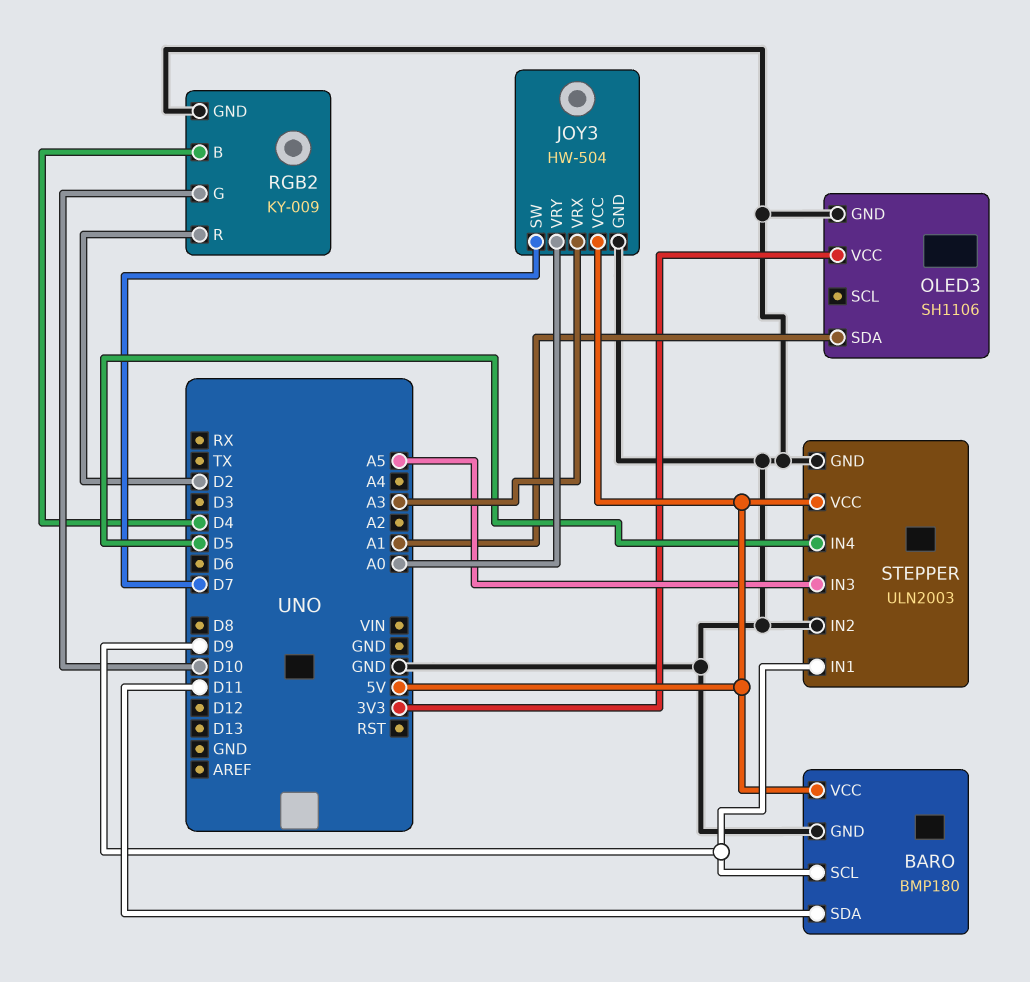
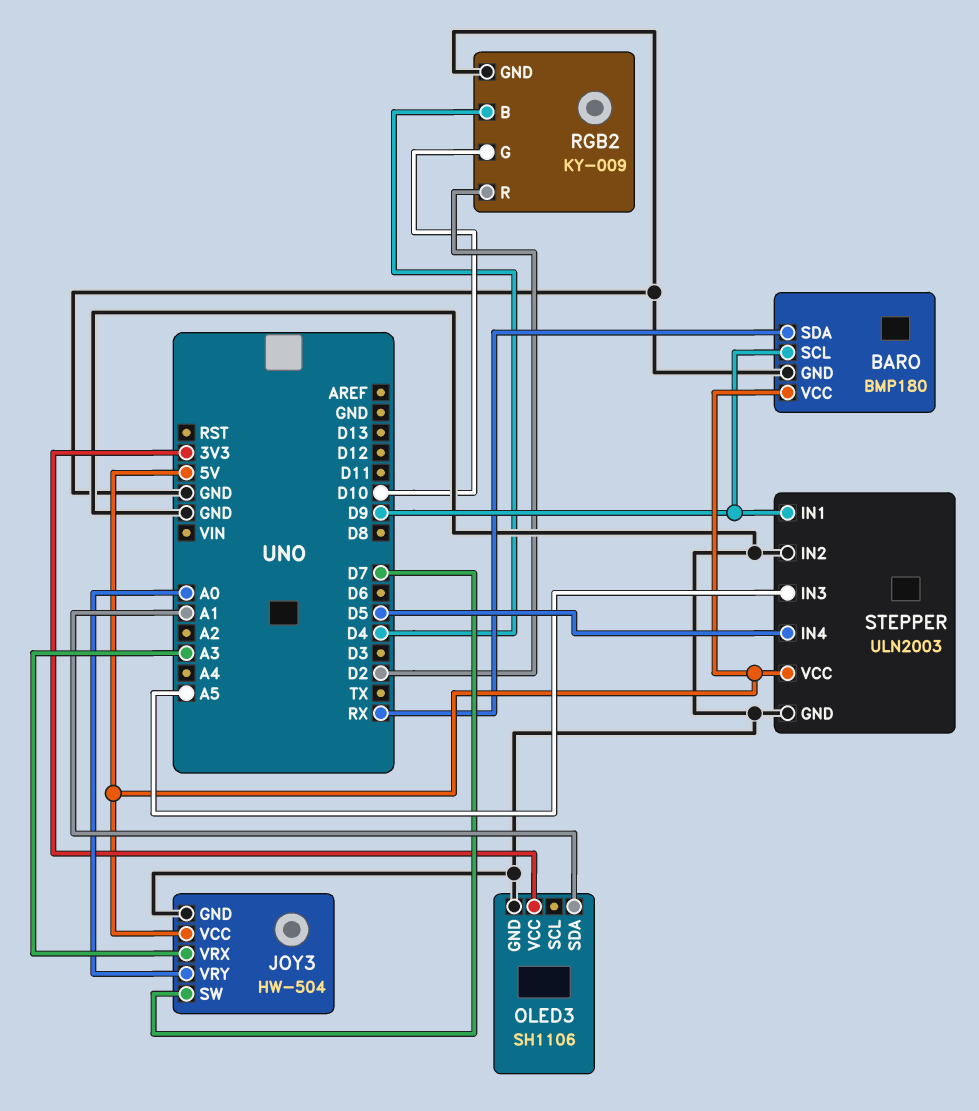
BARO pin SDA: D11 -> RX

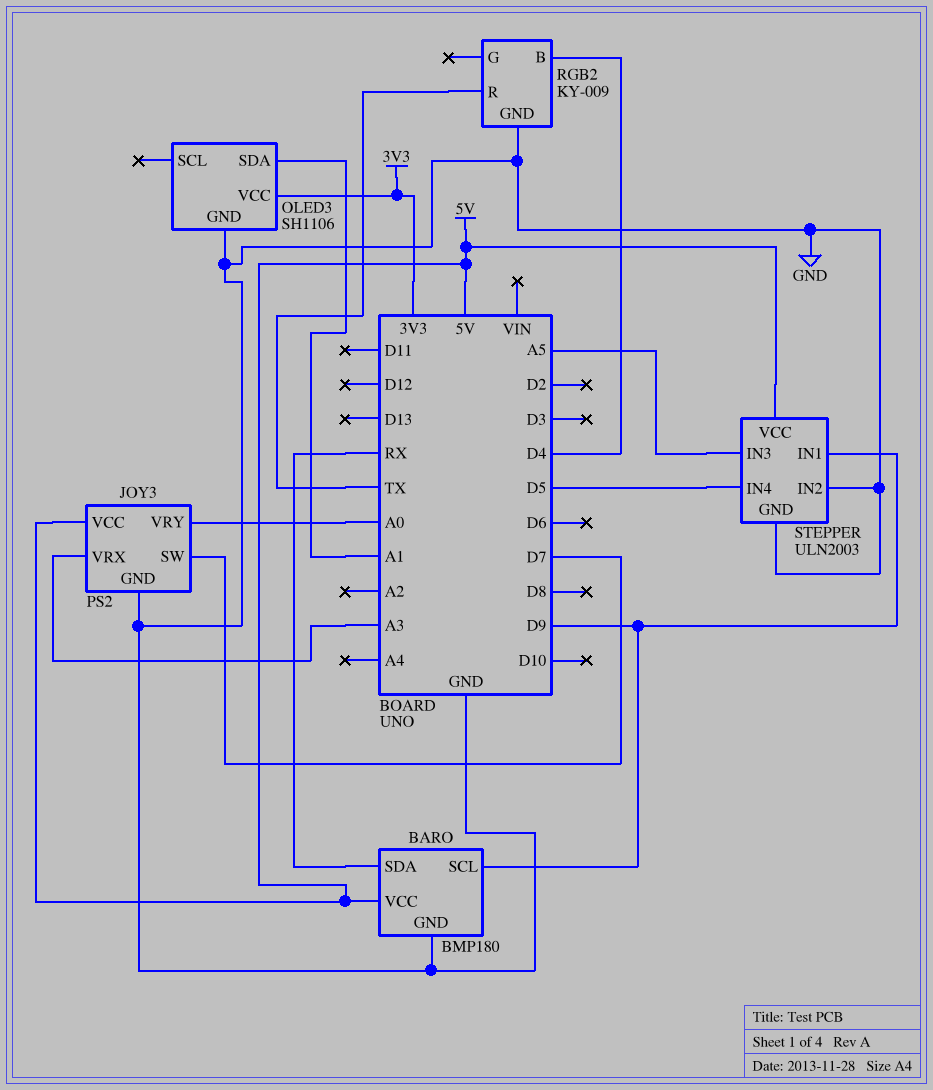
JOY3: HW-504 -> PS2
RGB2 pin G: D10 -> none
RGB2 pin R: D2 -> TX

